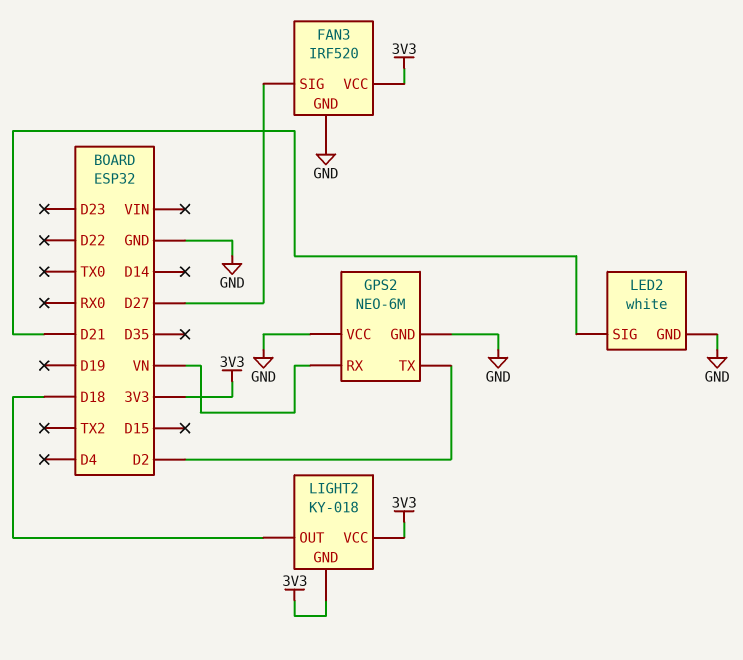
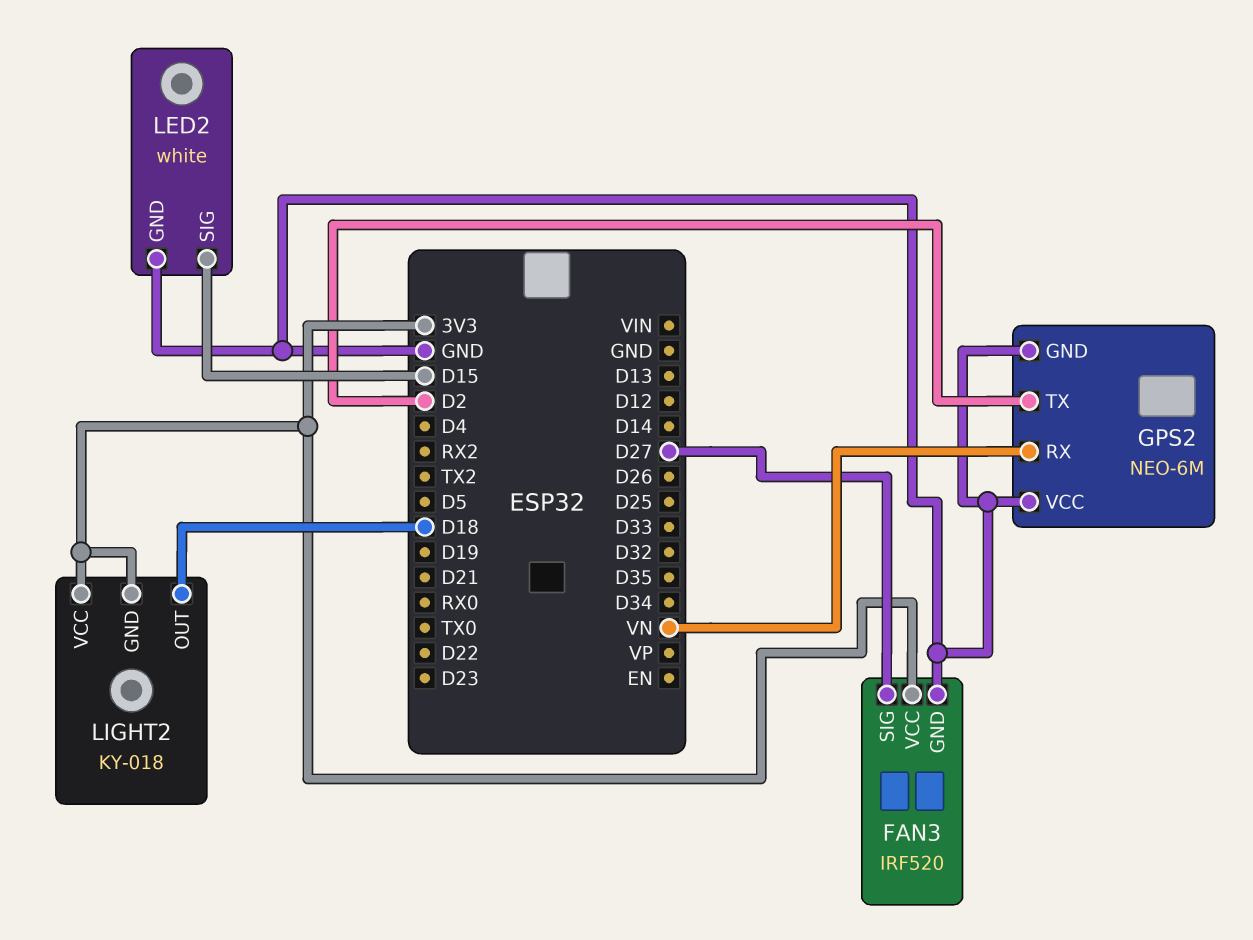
LED2 pin SIG: D21 -> D15

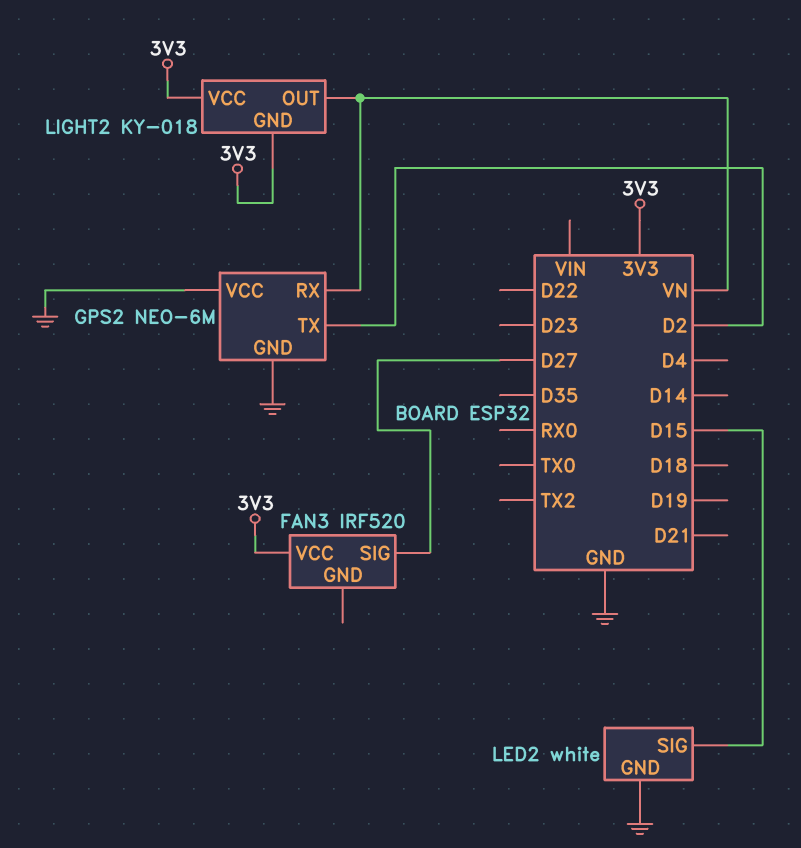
FAN3 pin GND: GND -> none
LIGHT2 pin OUT: D18 -> VN

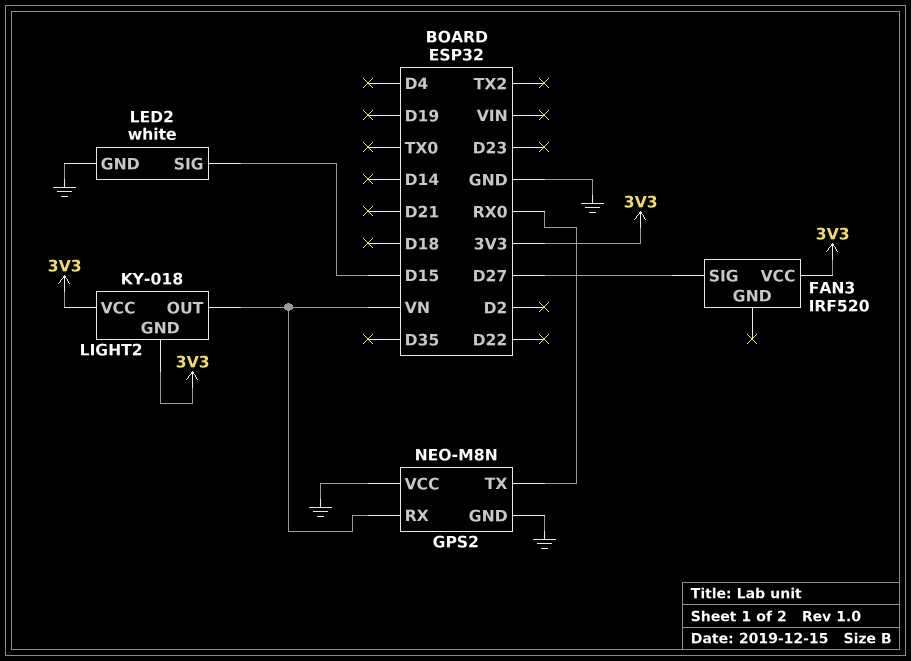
GPS2: NEO-6M -> NEO-M8N
GPS2 pin TX: D2 -> RX0

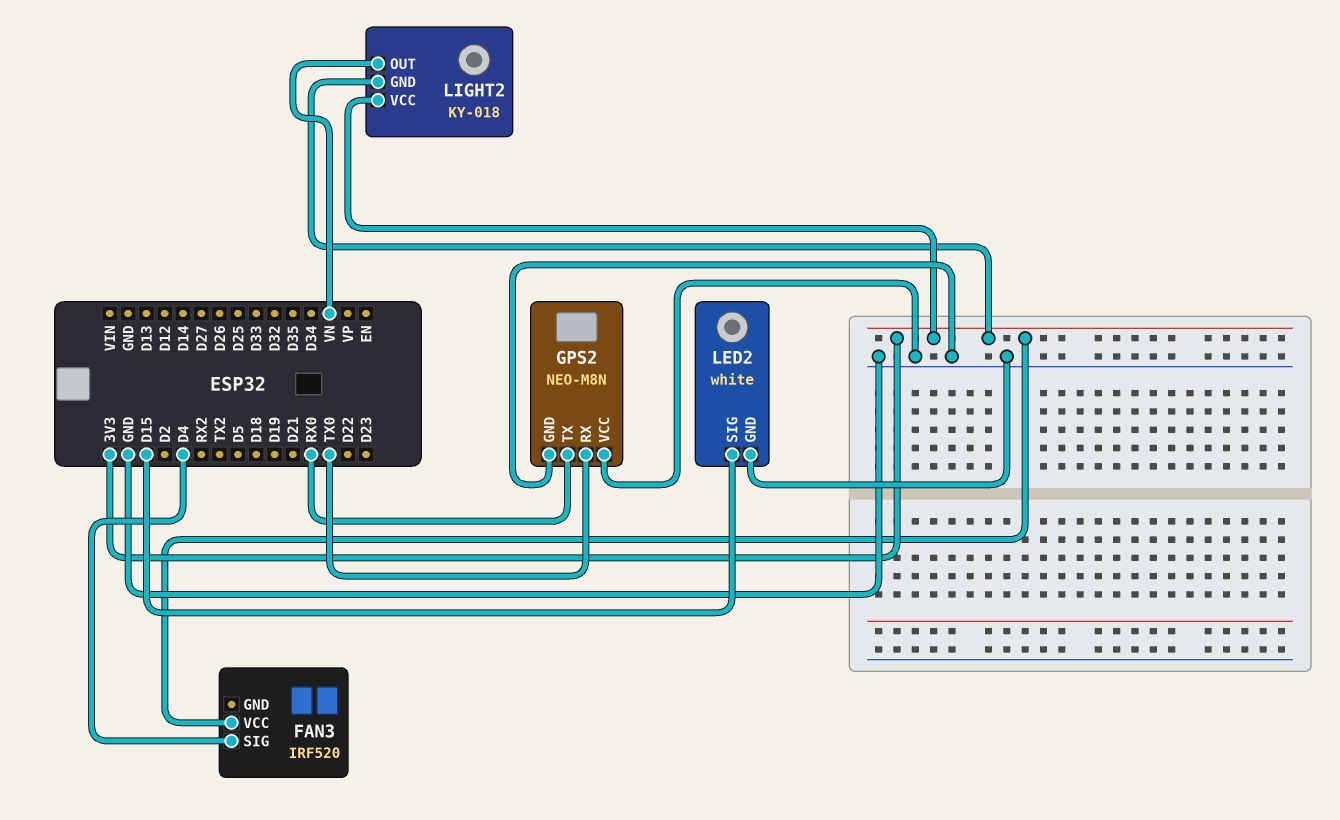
FAN3 pin SIG: D27 -> D4
GPS2 pin RX: VN -> TX0

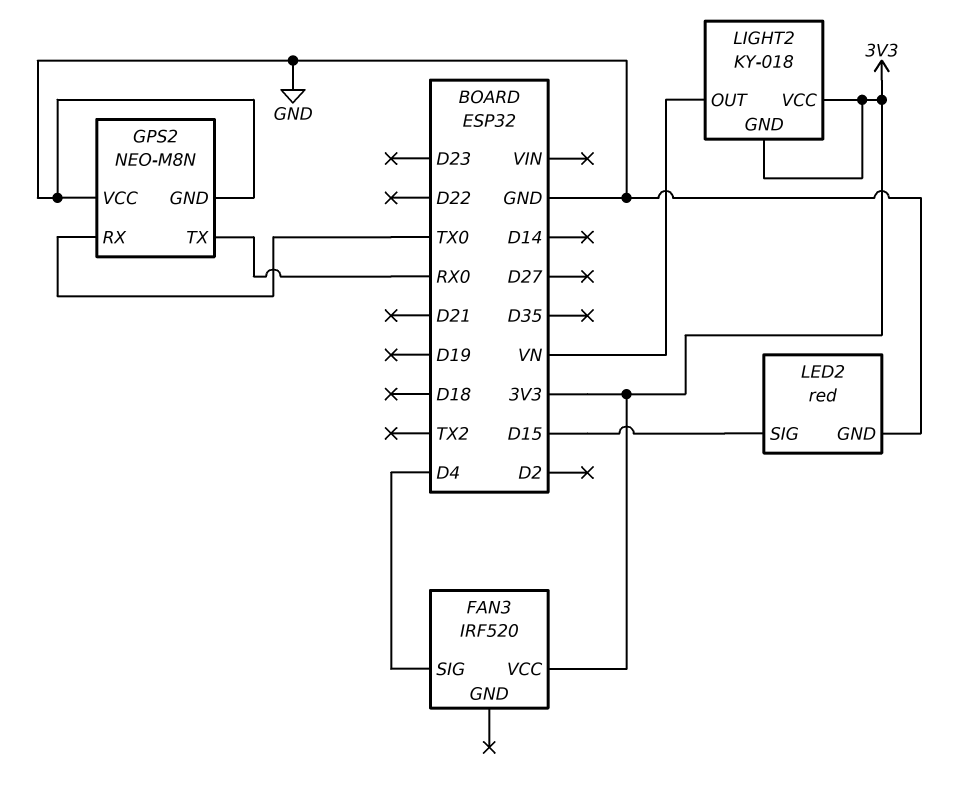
LED2: white -> red

